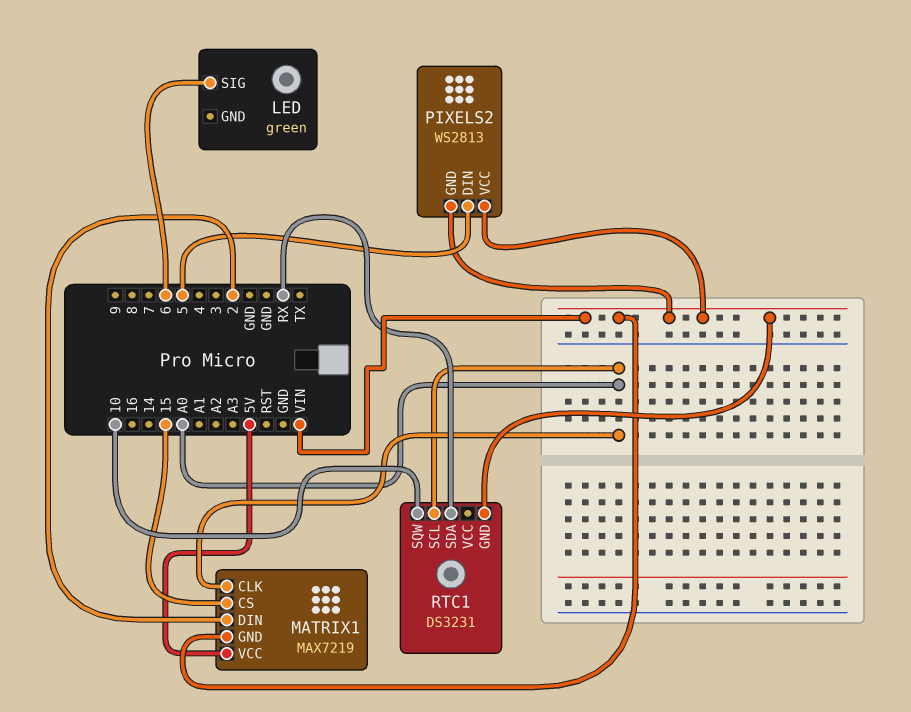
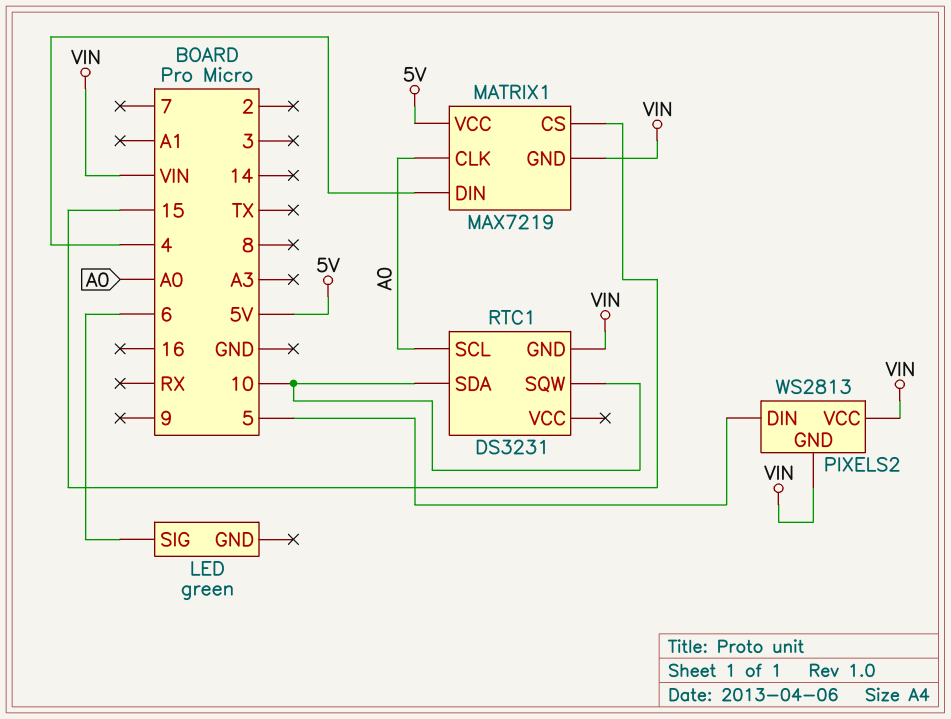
MATRIX1 pin DIN: 2 -> 4
RTC1 pin SDA: RX -> 10

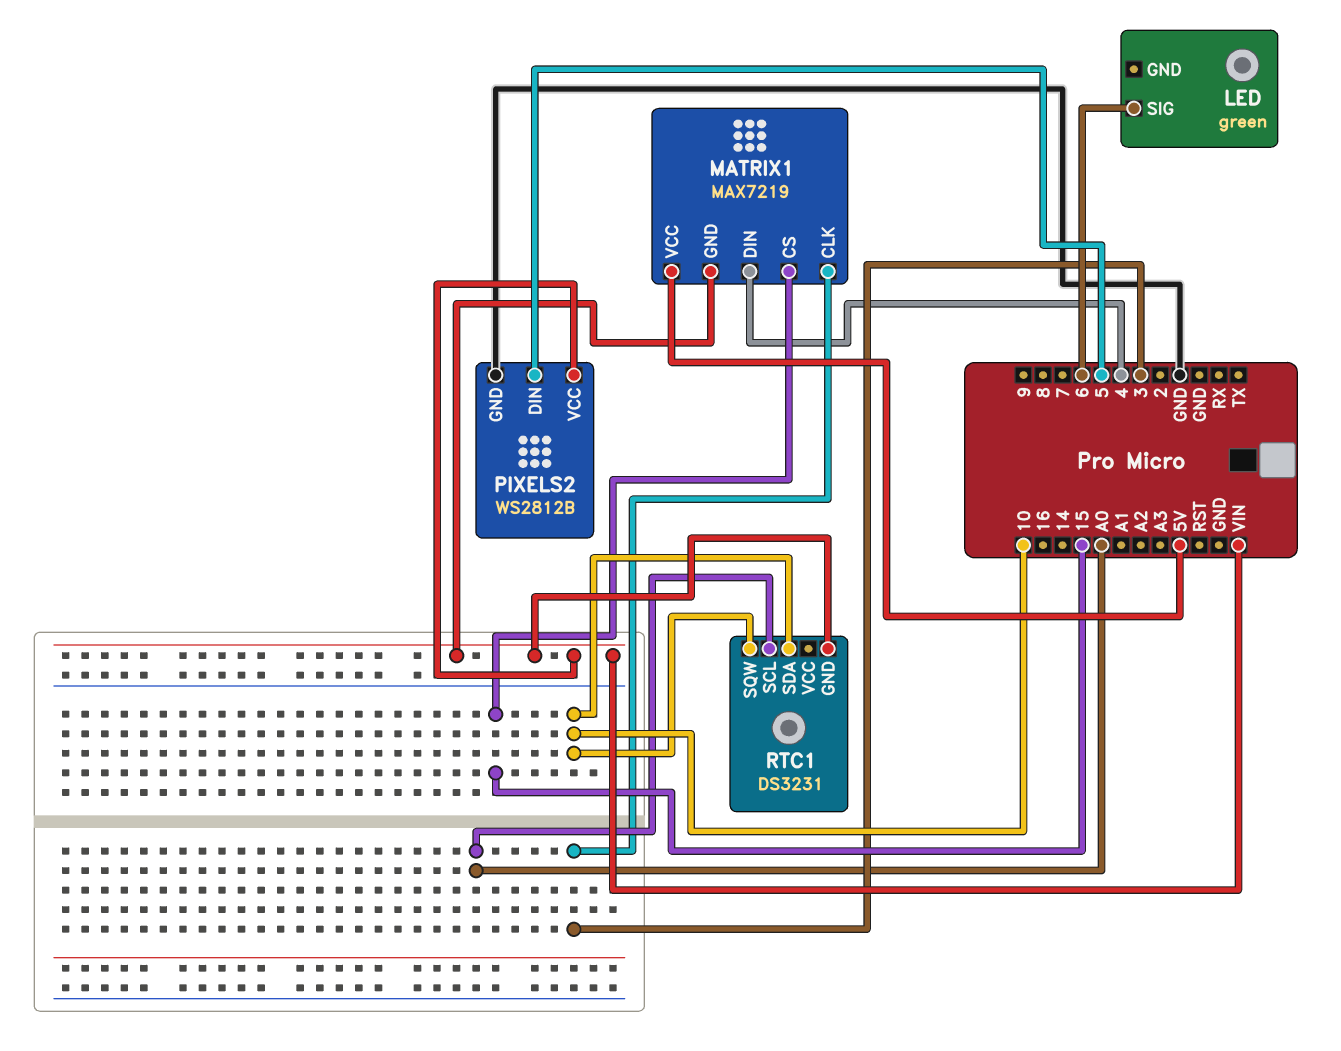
MATRIX1 pin CLK: A0 -> 3
PIXELS2: WS2813 -> WS2812B
PIXELS2 pin GND: VIN -> GND

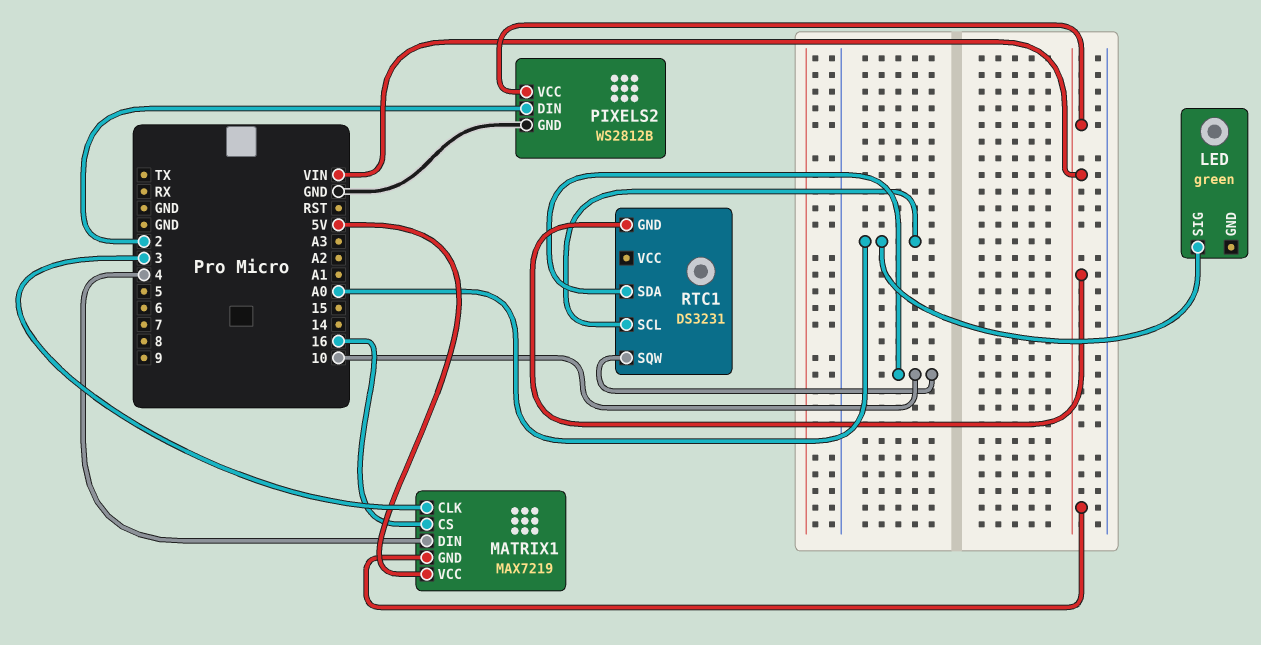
LED pin SIG: 6 -> A0
MATRIX1 pin CS: 15 -> 16
PIXELS2 pin DIN: 5 -> 2

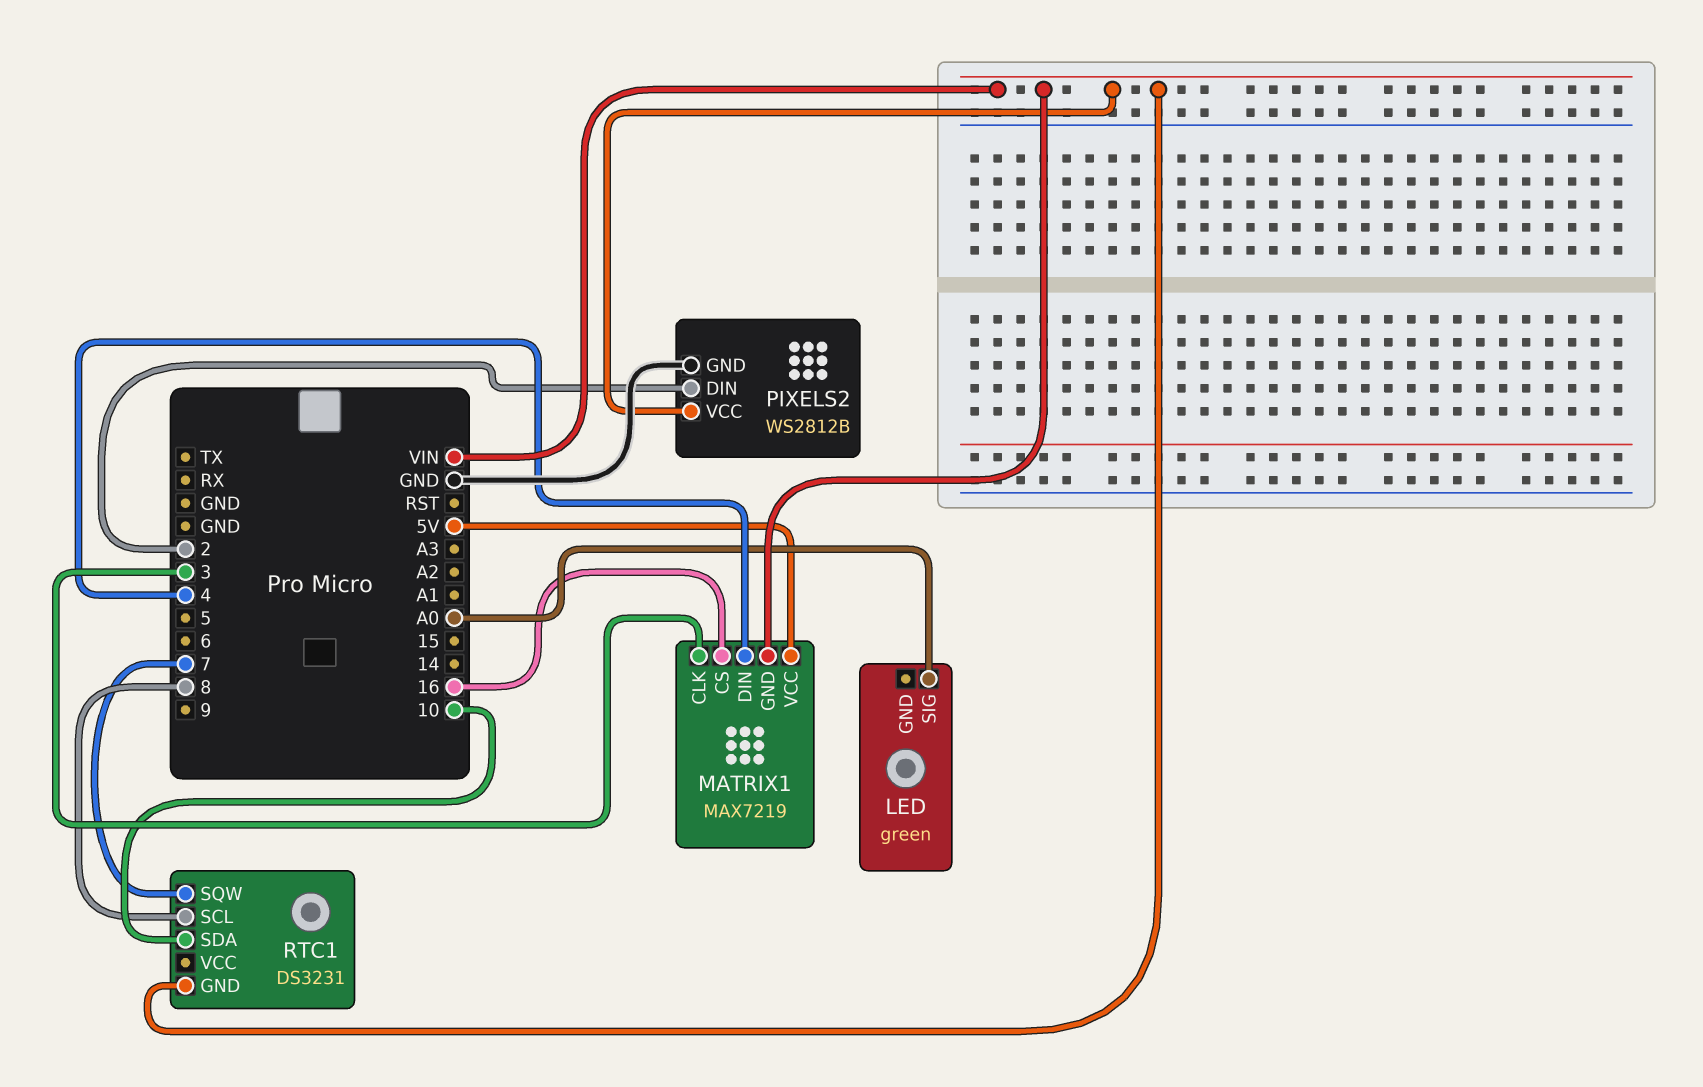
RTC1 pin SCL: A0 -> 8
RTC1 pin SQW: 10 -> 7

